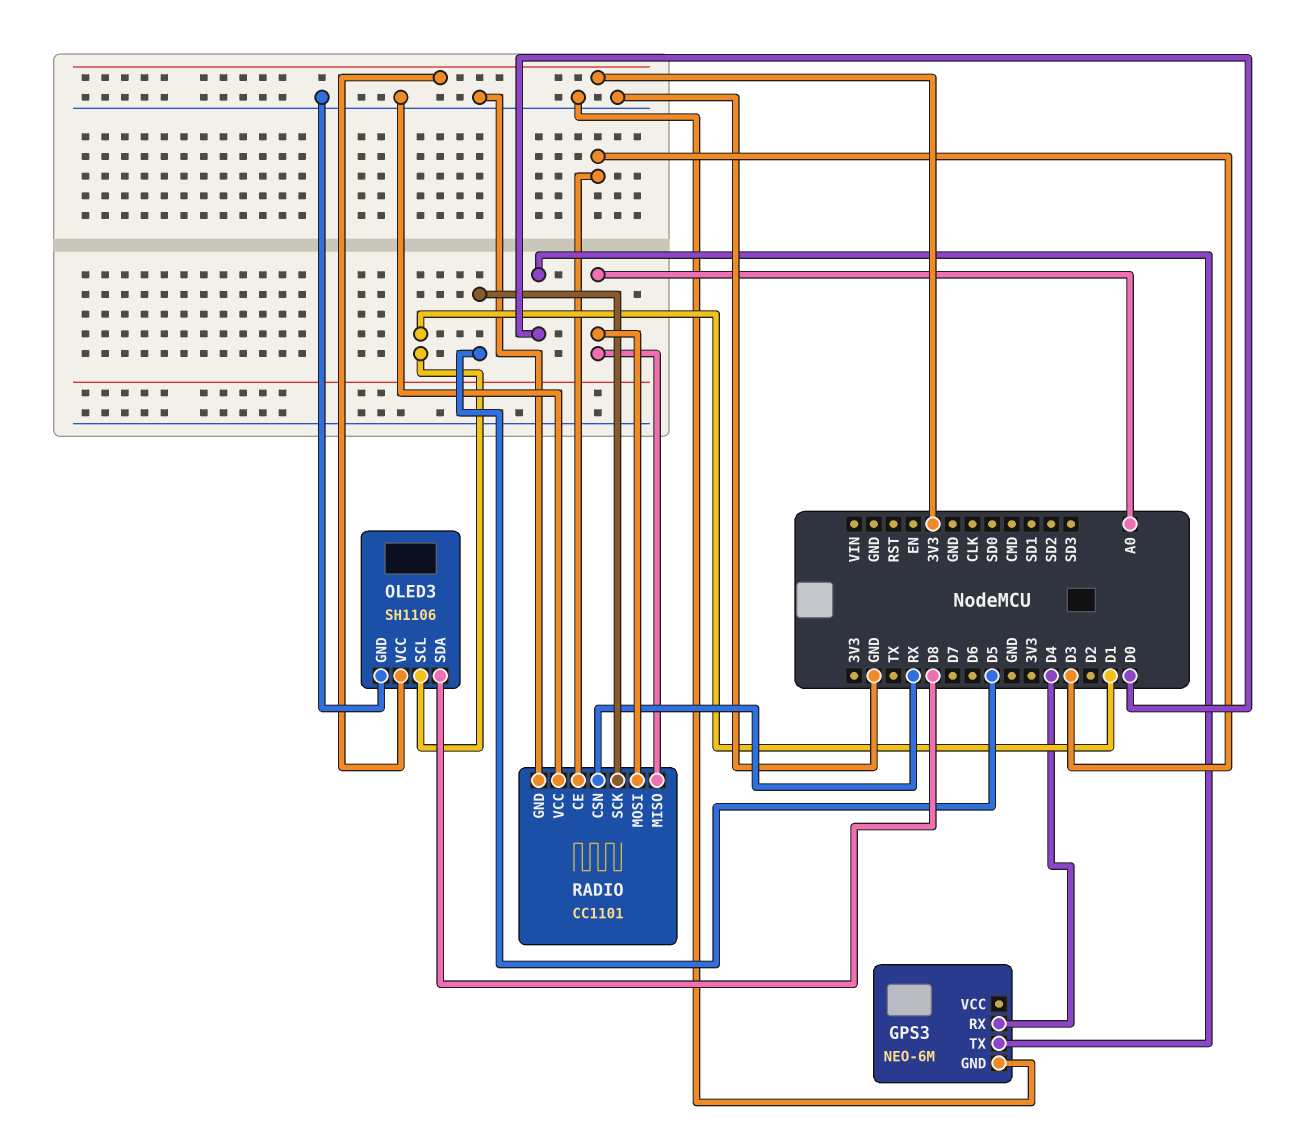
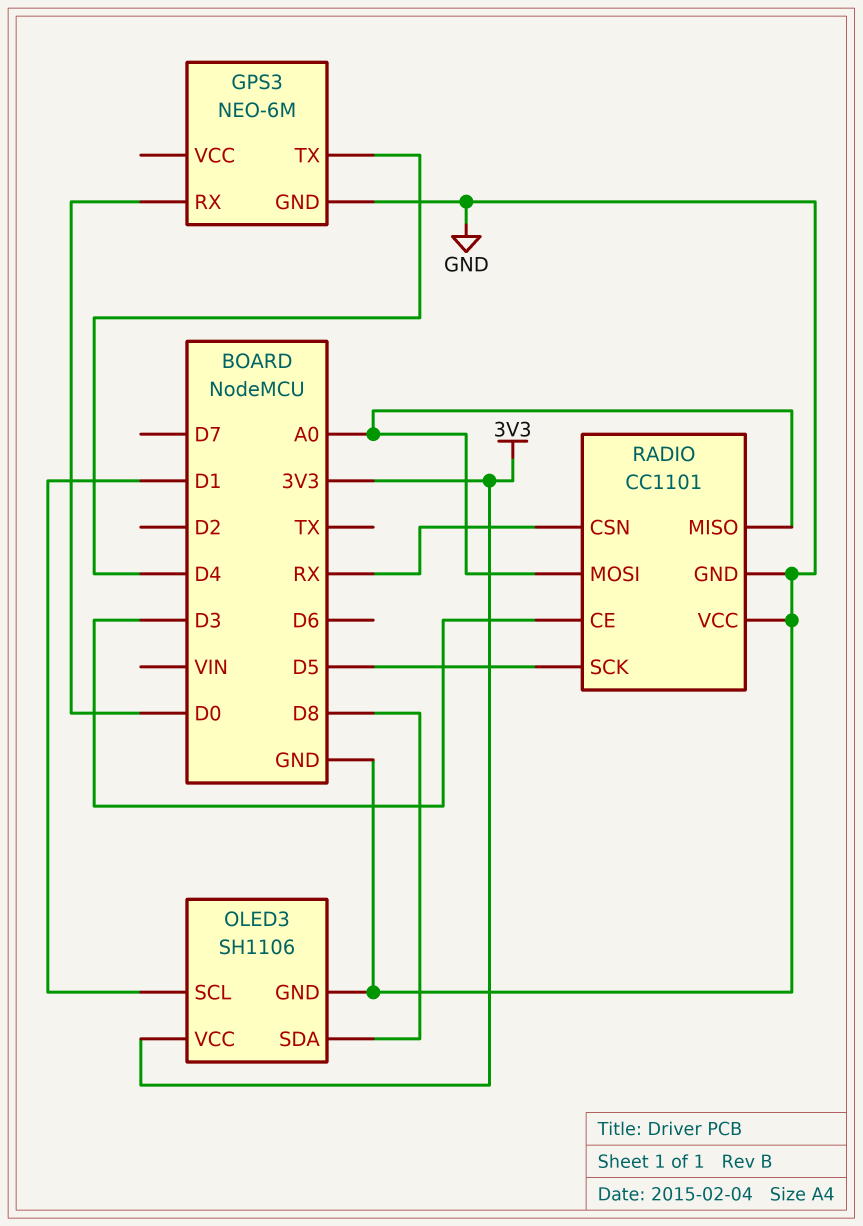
GPS3 pin RX: D4 -> D0
GPS3 pin TX: D0 -> D4

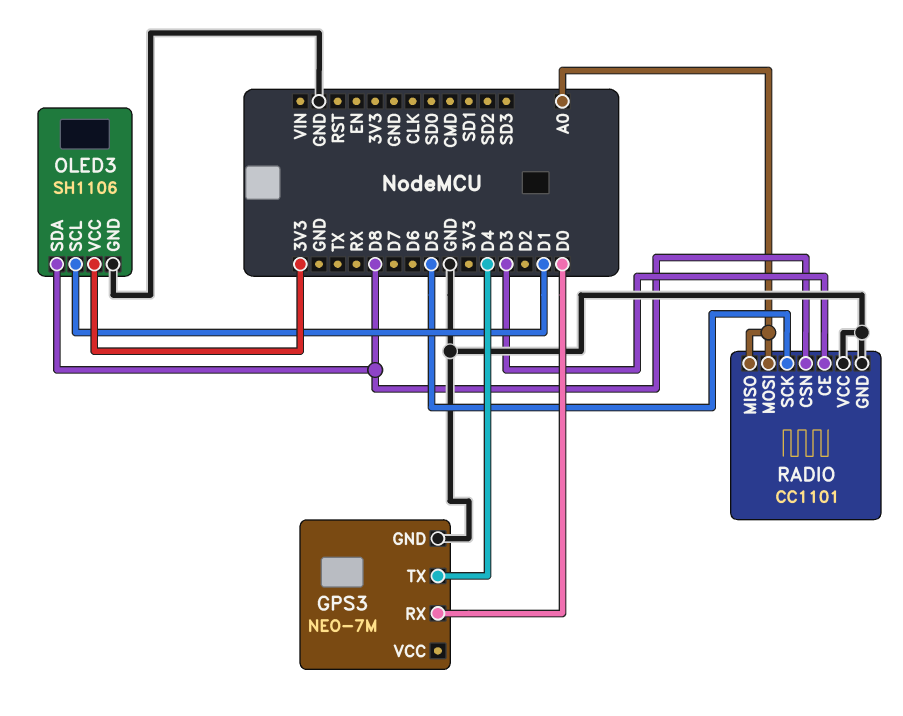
GPS3: NEO-6M -> NEO-7M
RADIO pin CSN: RX -> D8

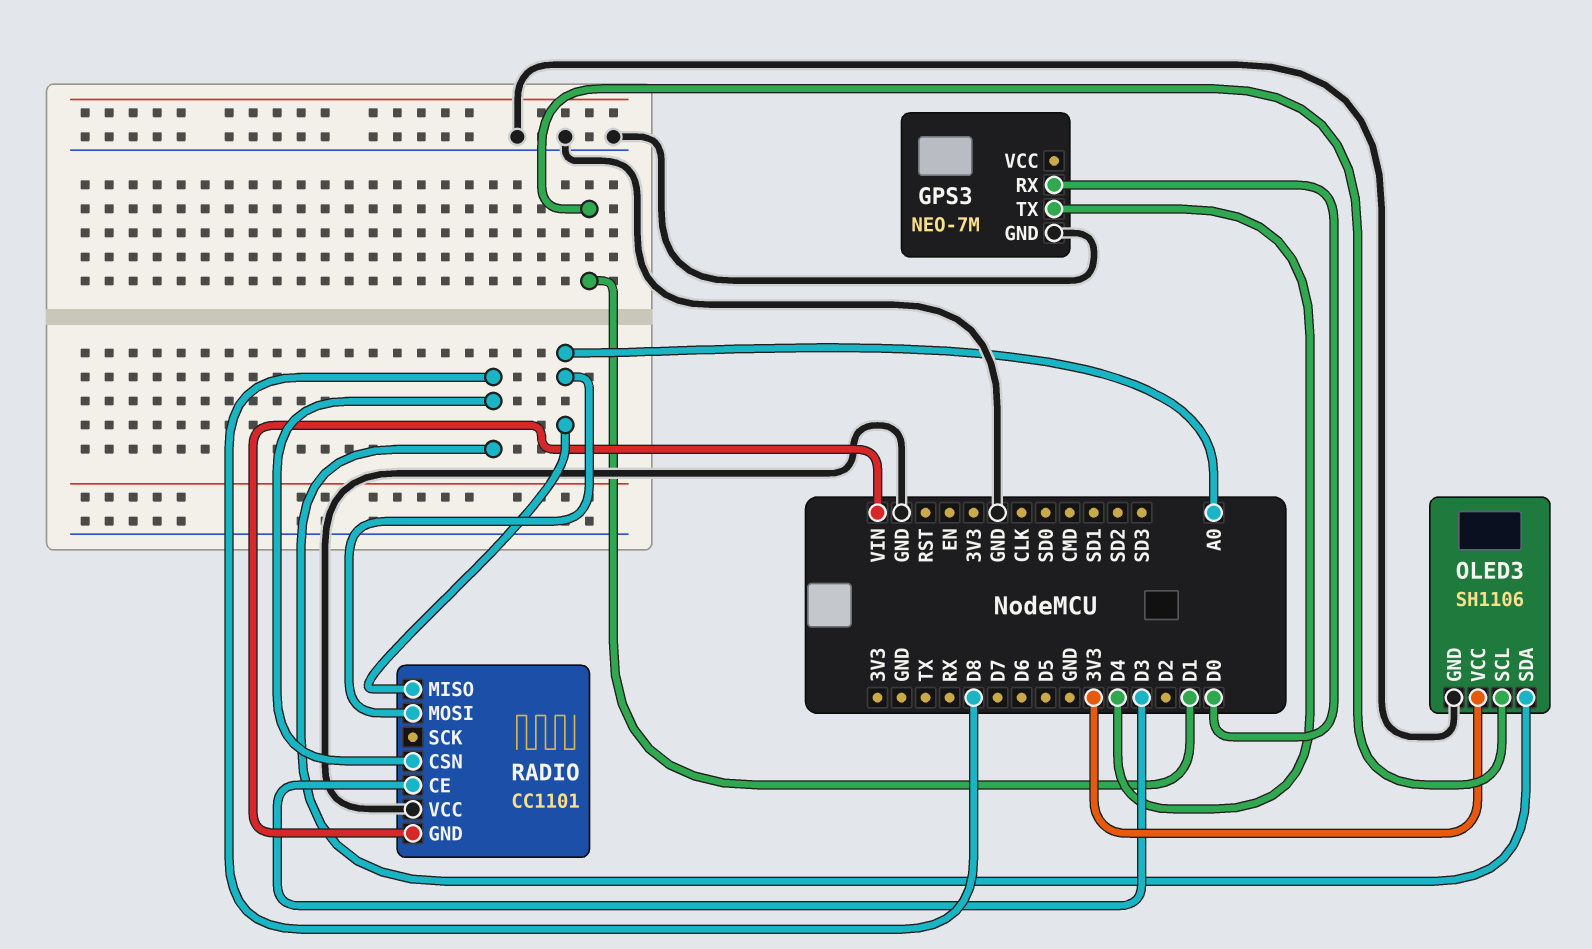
RADIO pin GND: GND -> VIN
RADIO pin SCK: D5 -> none

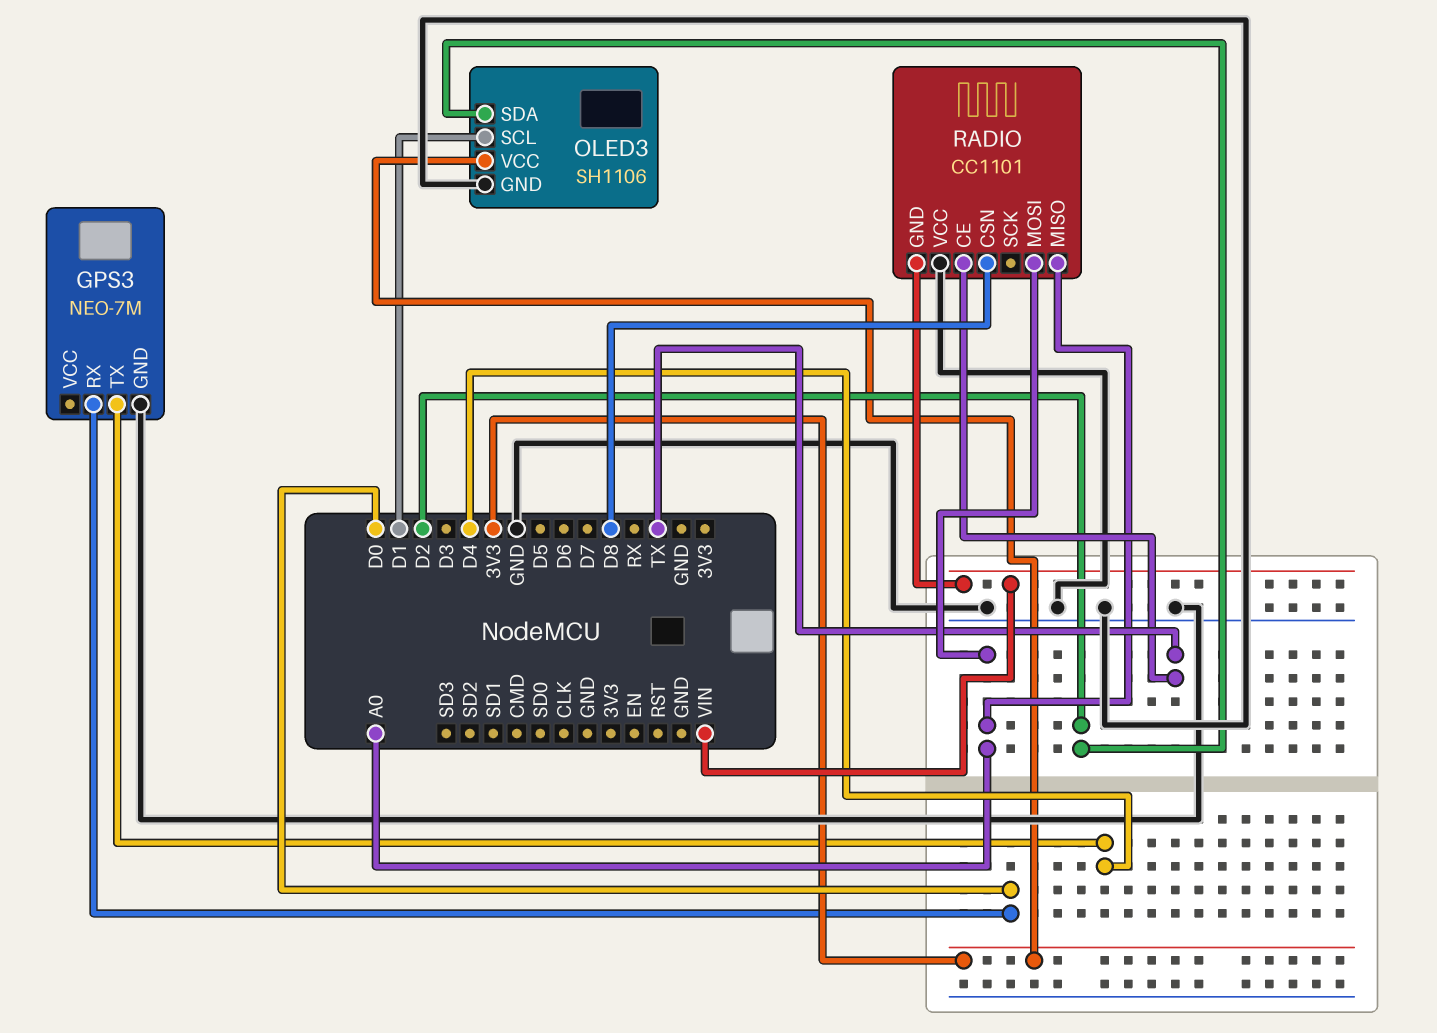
OLED3 pin SDA: D8 -> D2
RADIO pin CE: D3 -> TX

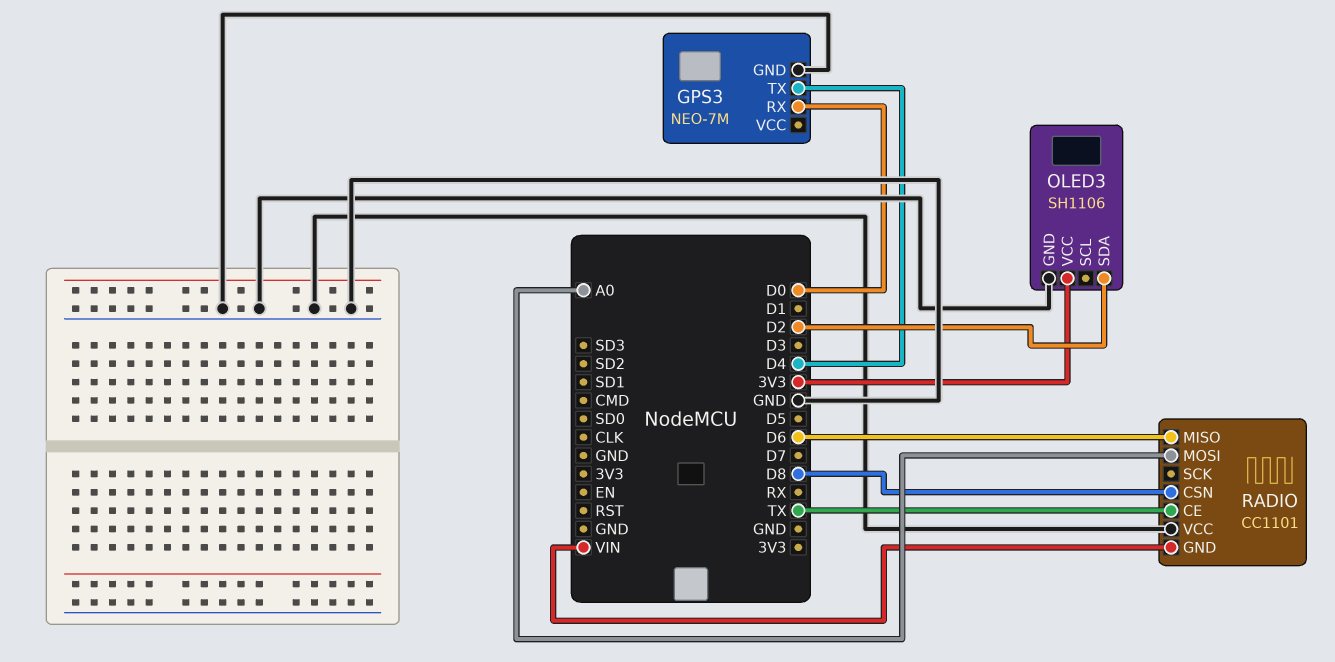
OLED3 pin SCL: D1 -> none
RADIO pin MISO: A0 -> D6

